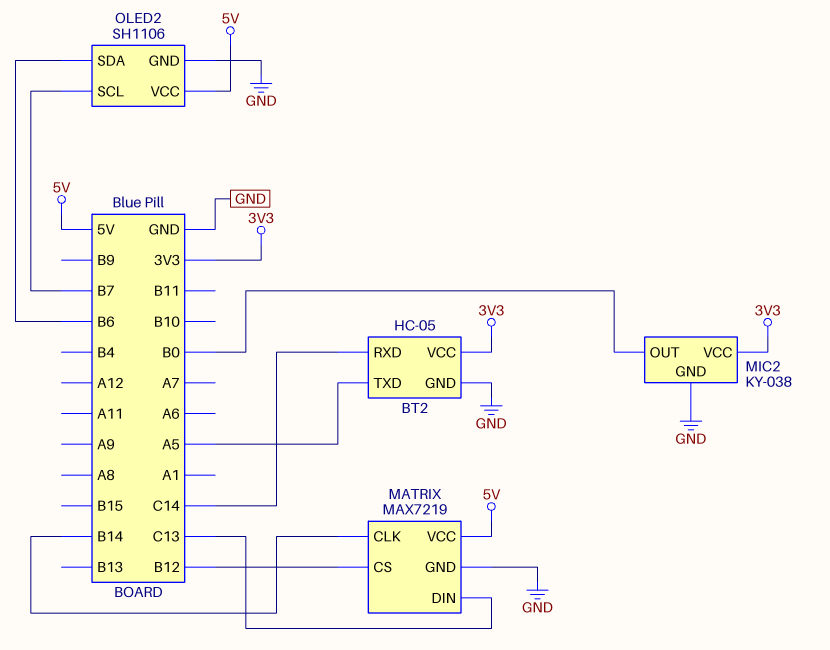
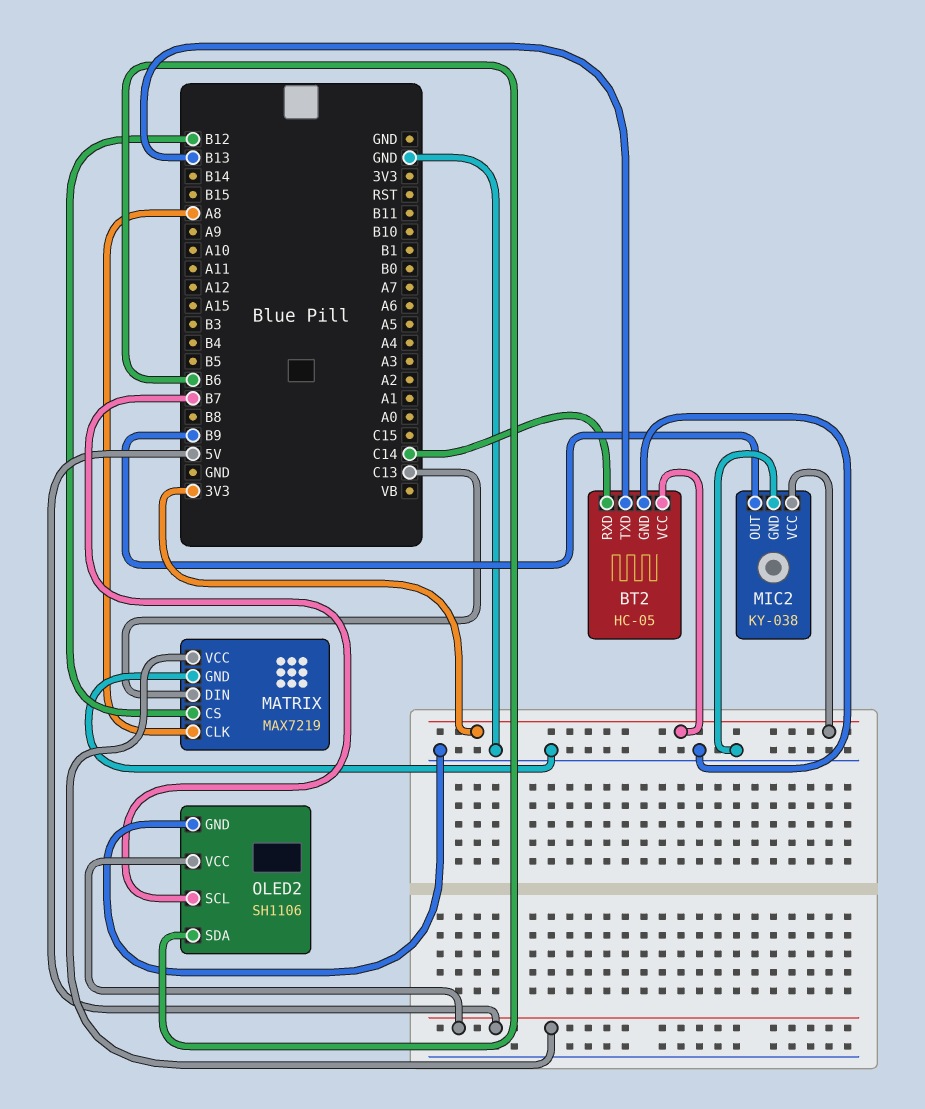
BT2 pin TXD: A5 -> B13
MATRIX pin CLK: B14 -> A8
MIC2 pin OUT: B0 -> B9

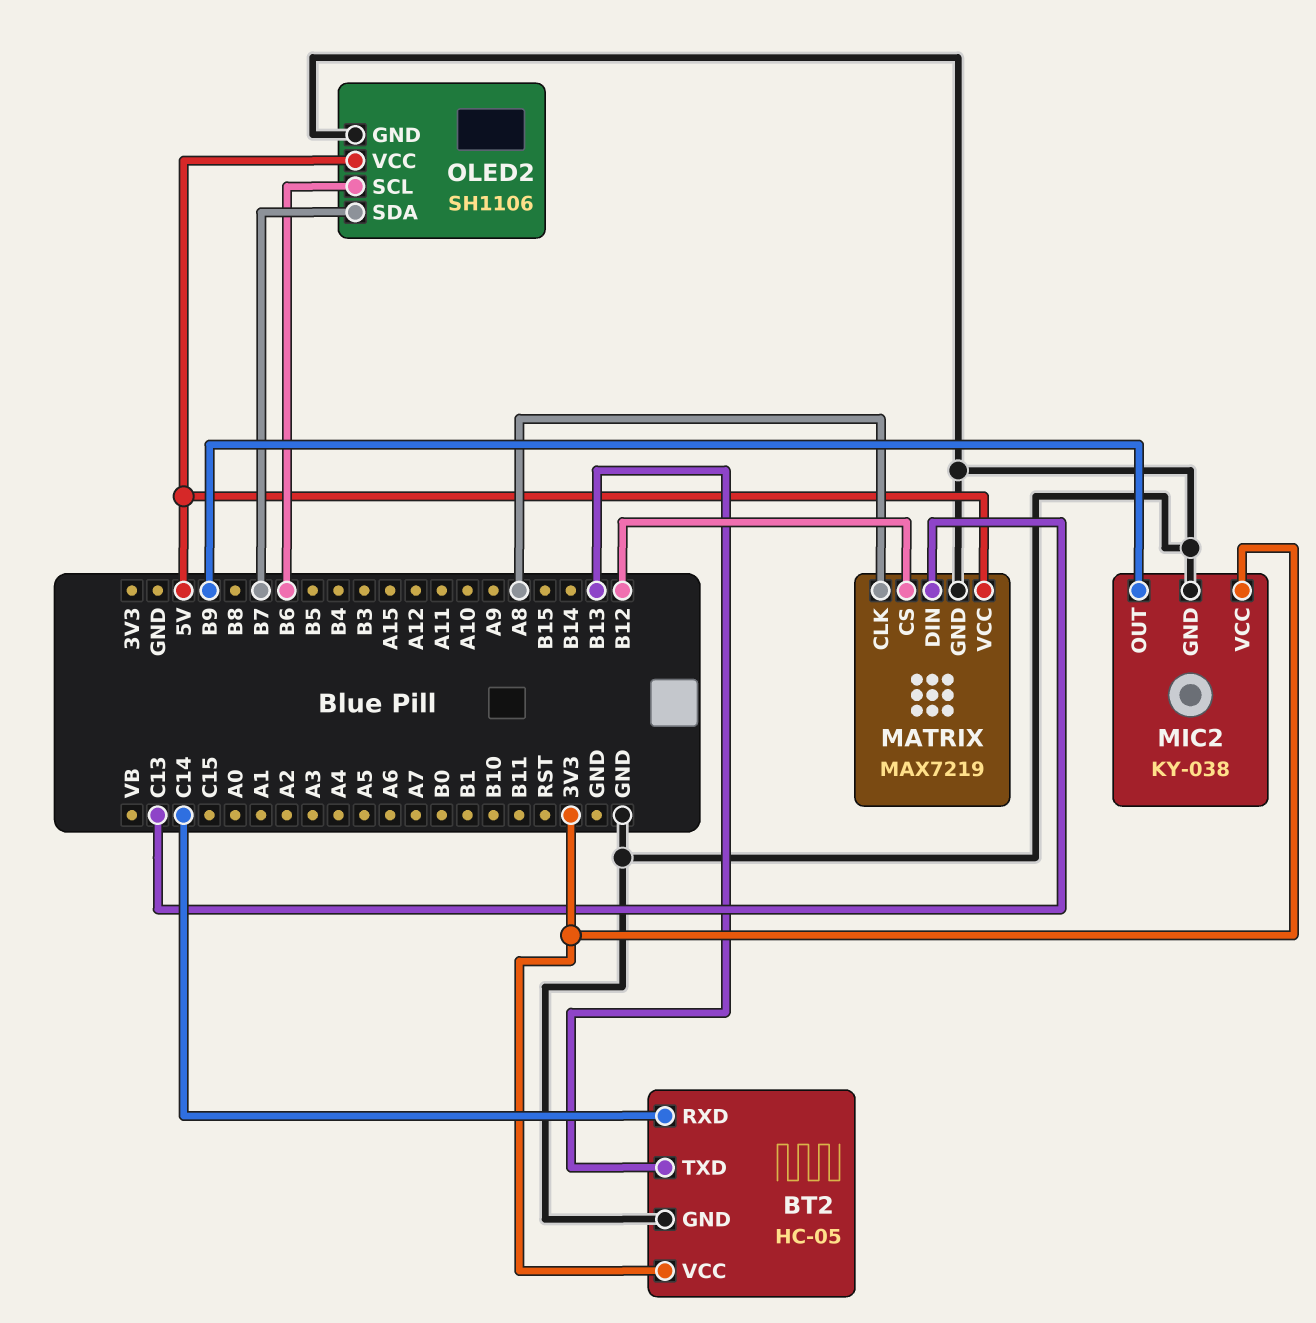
OLED2 pin SCL: B7 -> B6
OLED2 pin SDA: B6 -> B7

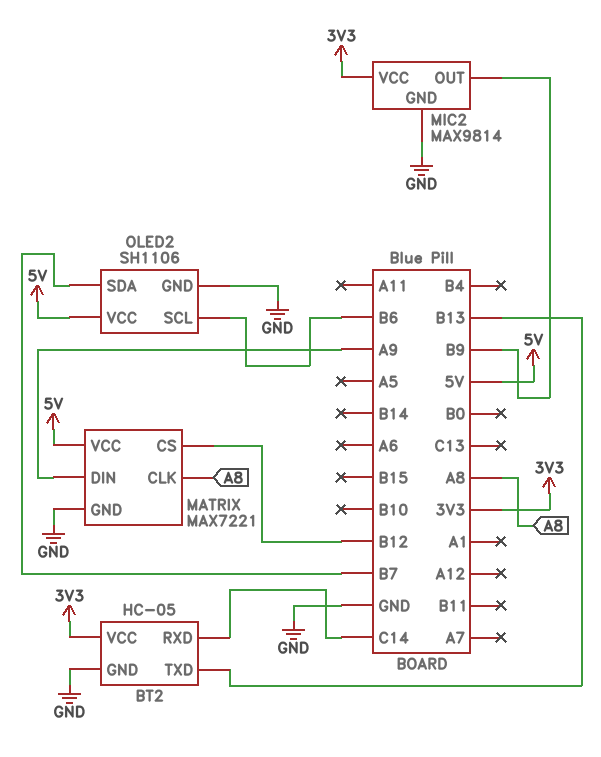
MATRIX: MAX7219 -> MAX7221
MATRIX pin DIN: C13 -> A9
MIC2: KY-038 -> MAX9814

